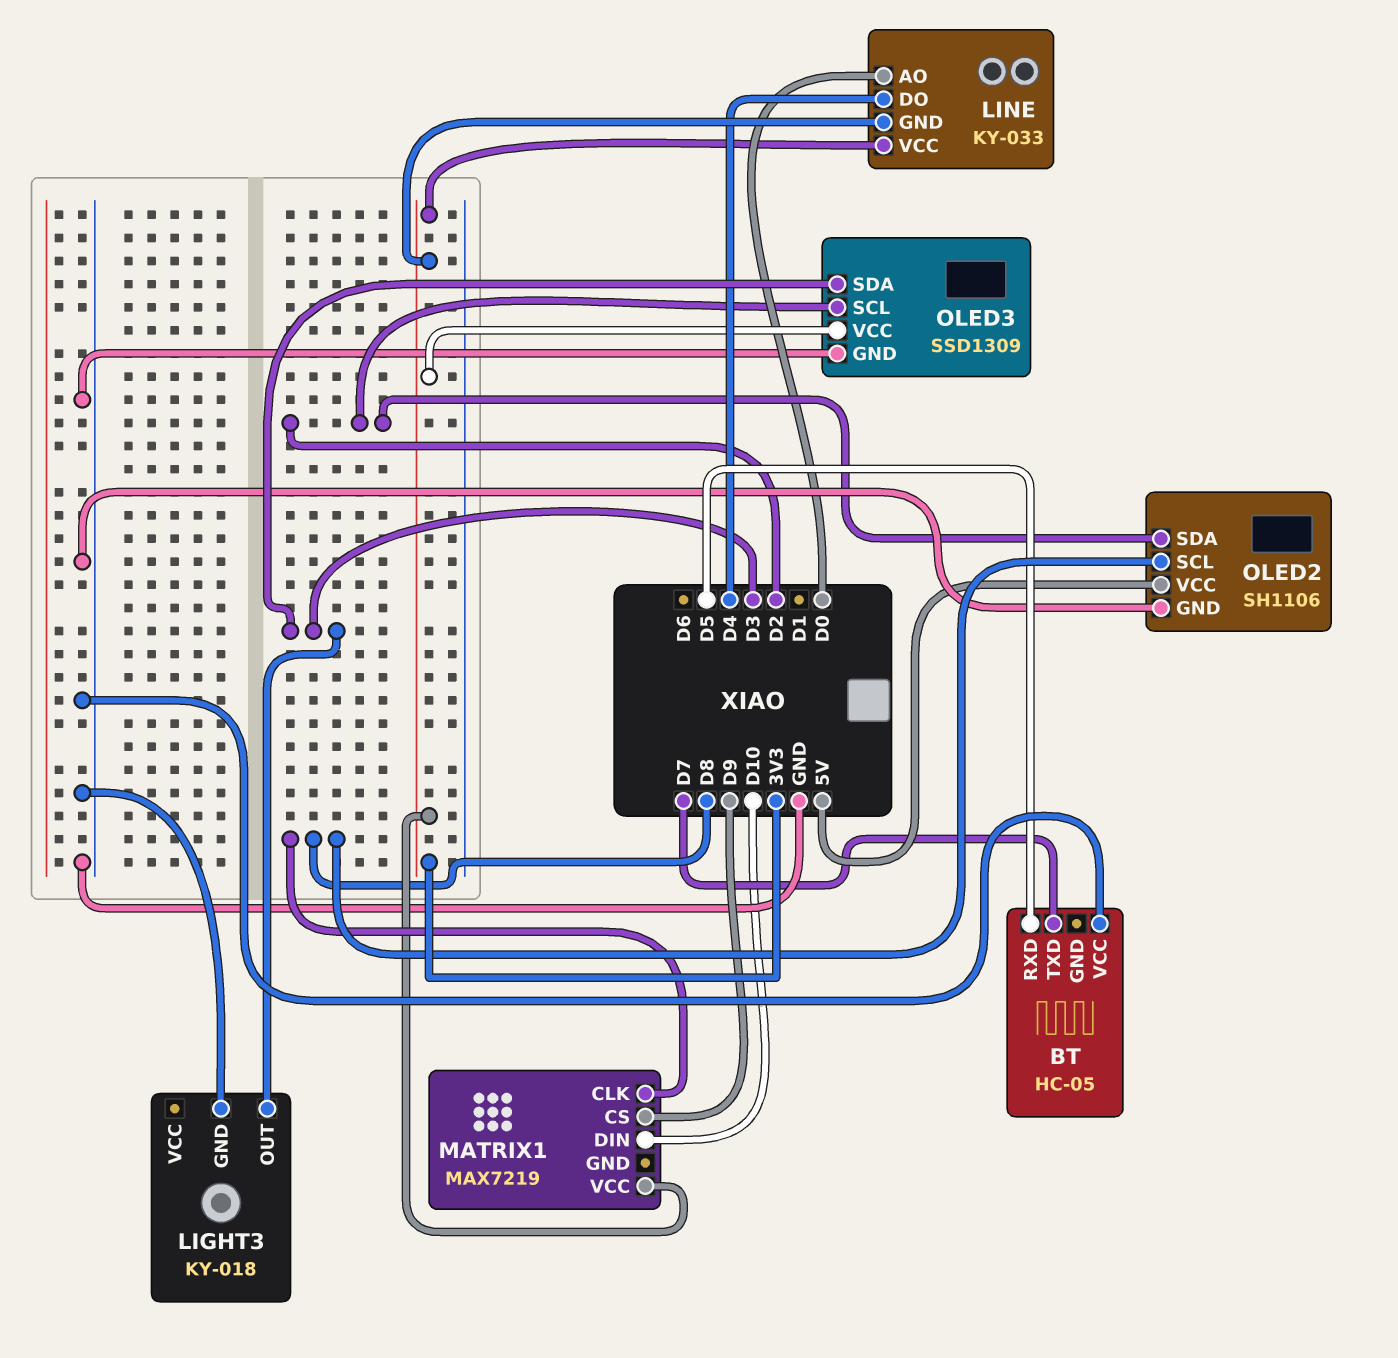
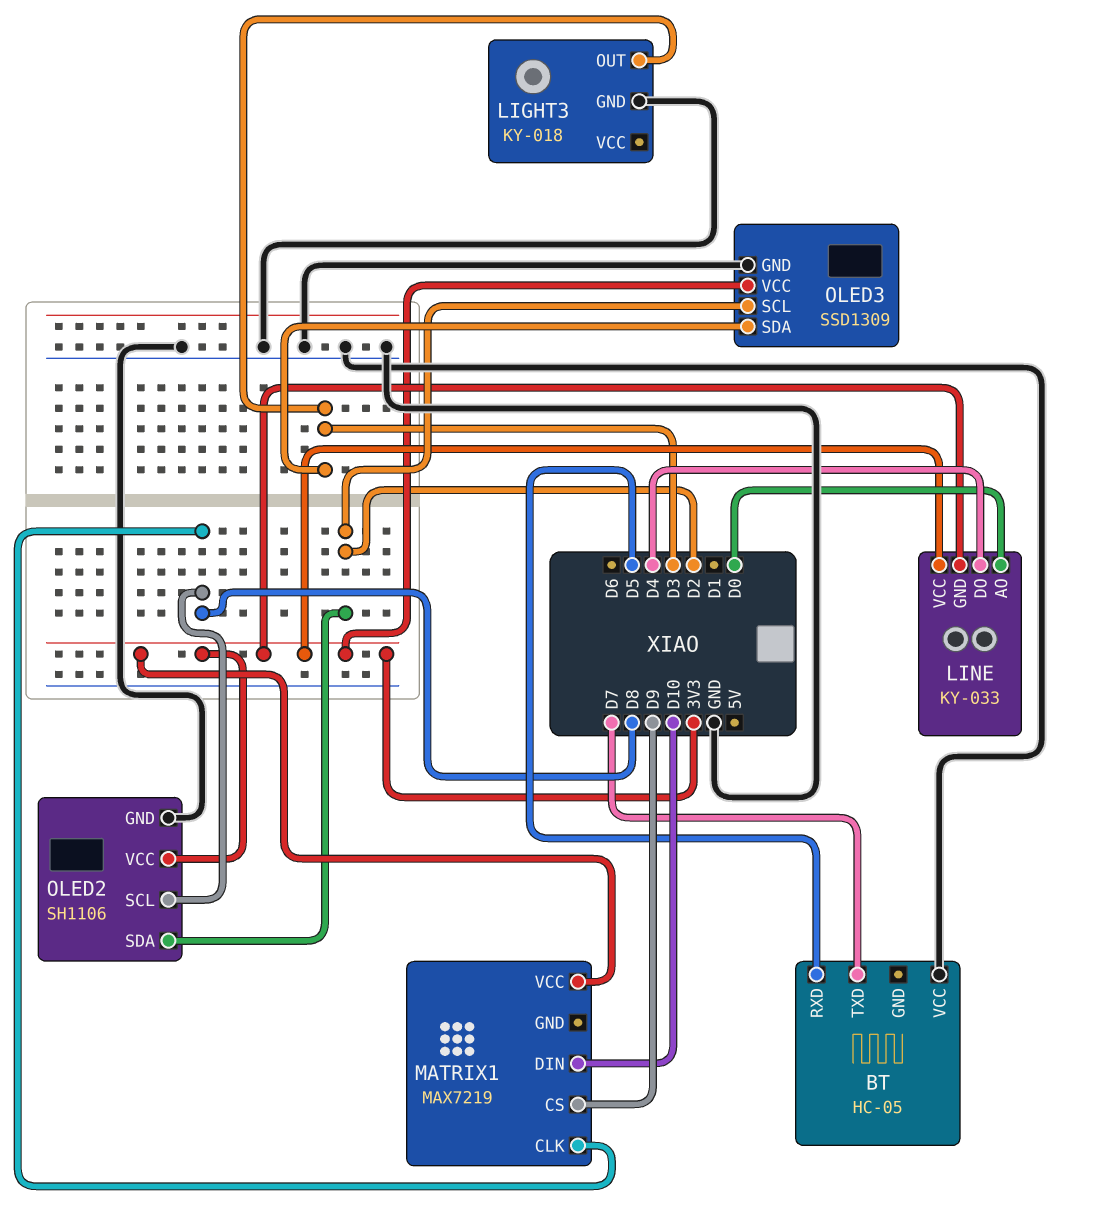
OLED2 pin VCC: 5V -> 3V3

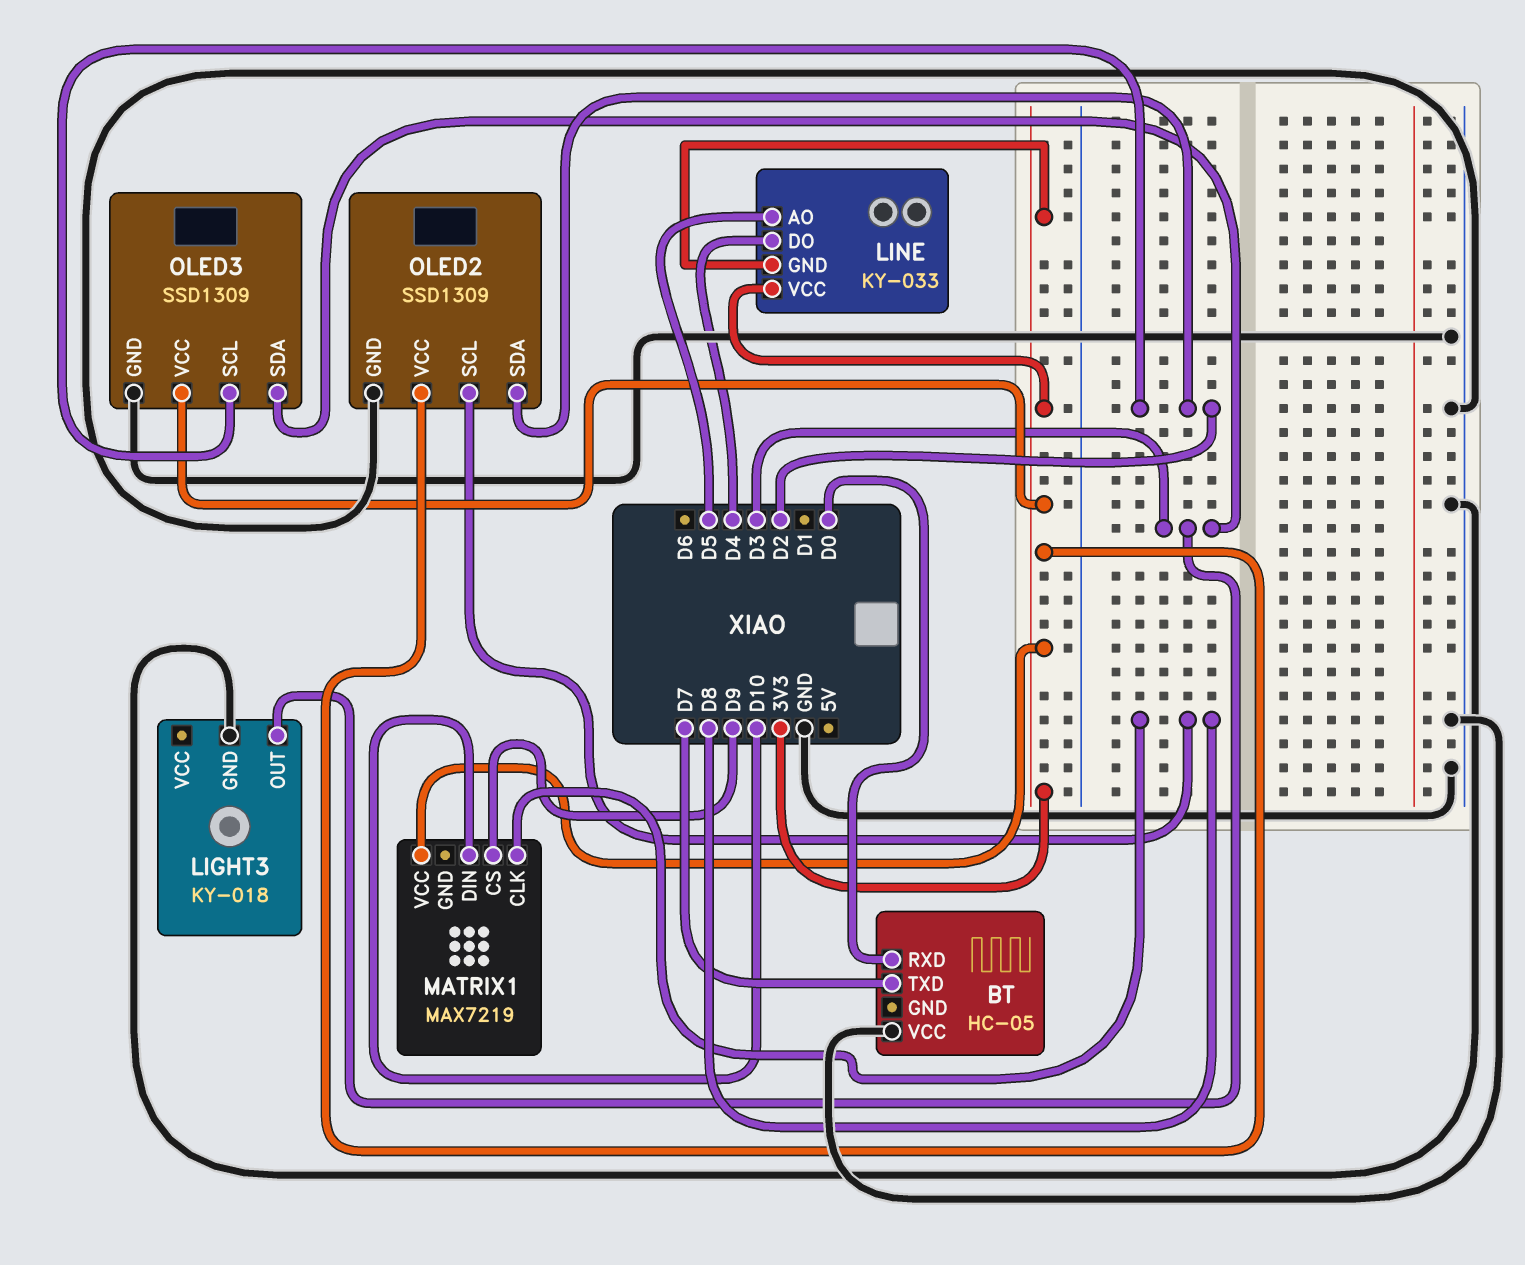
BT pin RXD: D5 -> D0
LINE pin AO: D0 -> D5
OLED2: SH1106 -> SSD1309

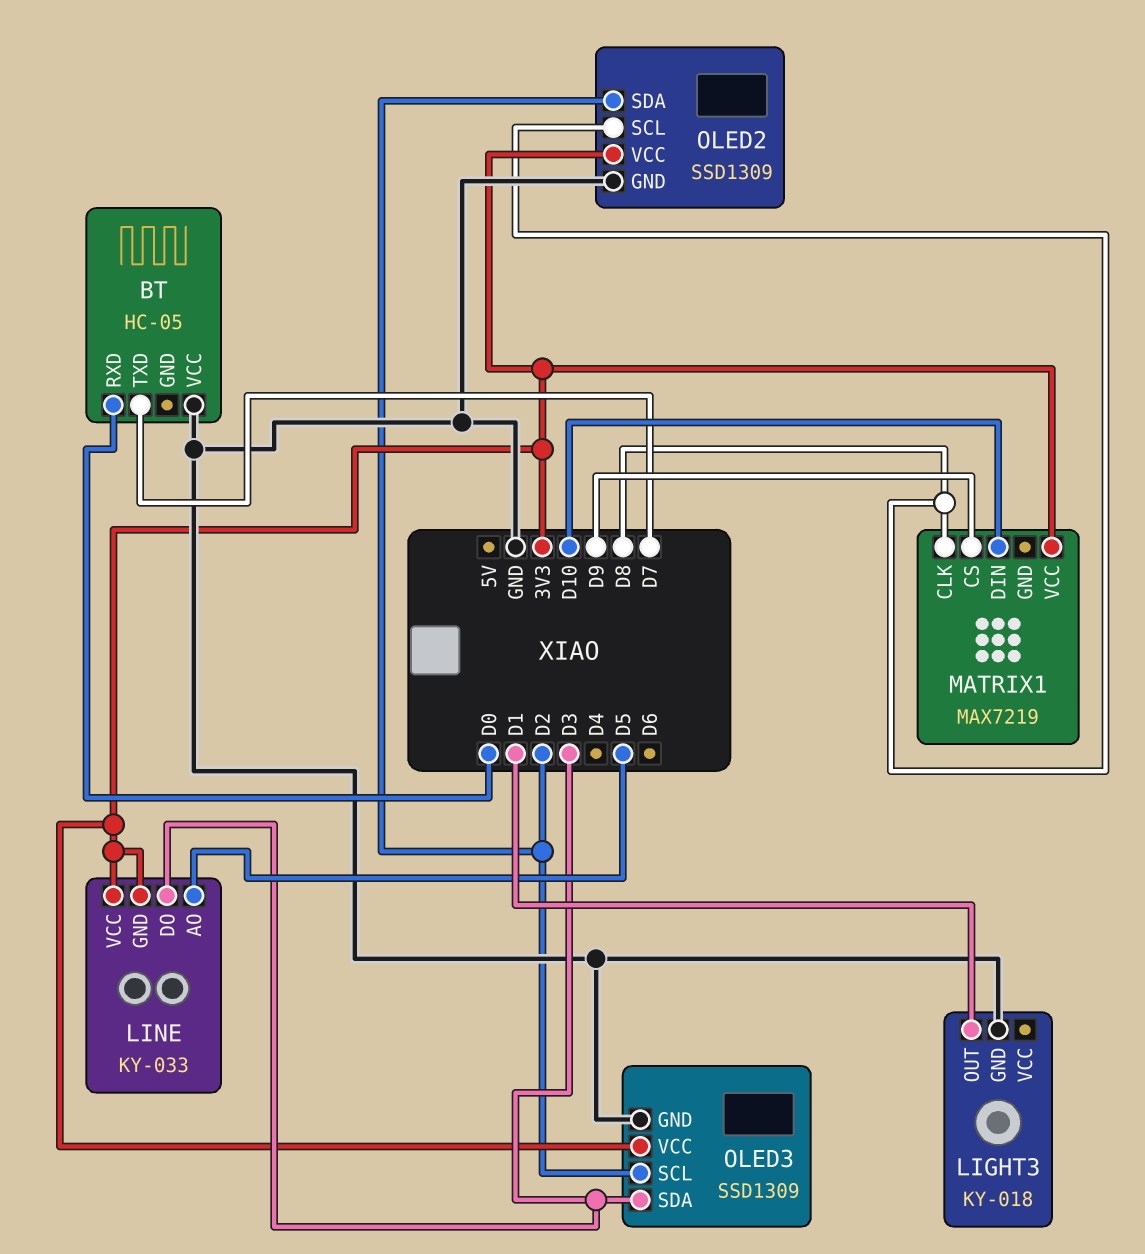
LIGHT3 pin OUT: D3 -> D1
LINE pin DO: D4 -> D3

